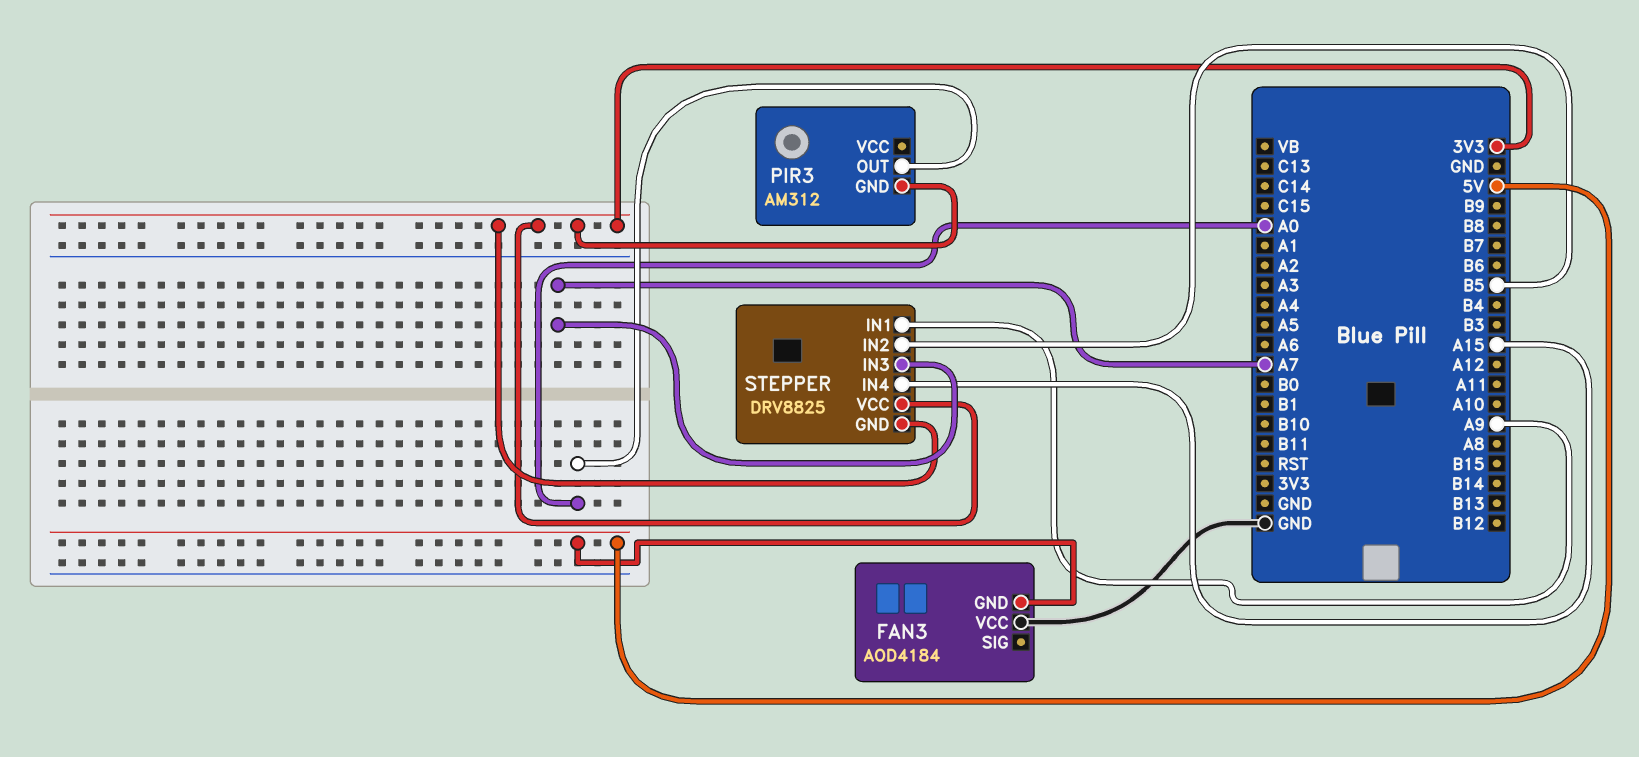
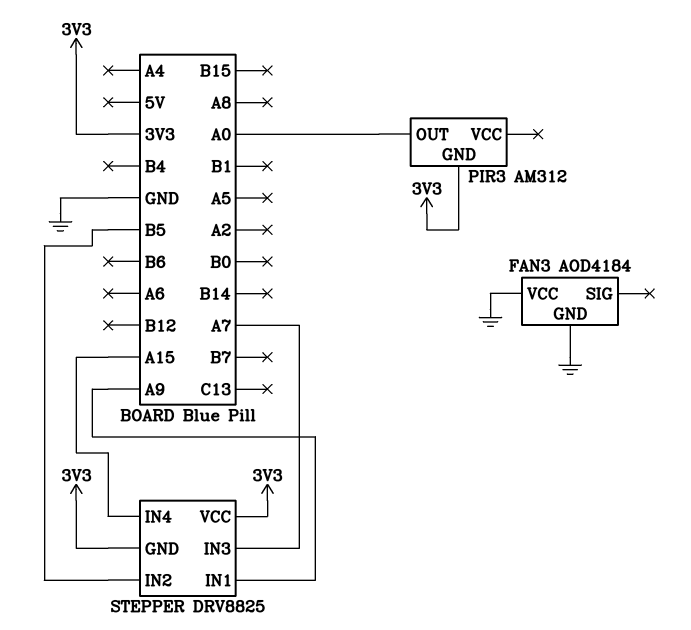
FAN3 pin GND: 5V -> GND

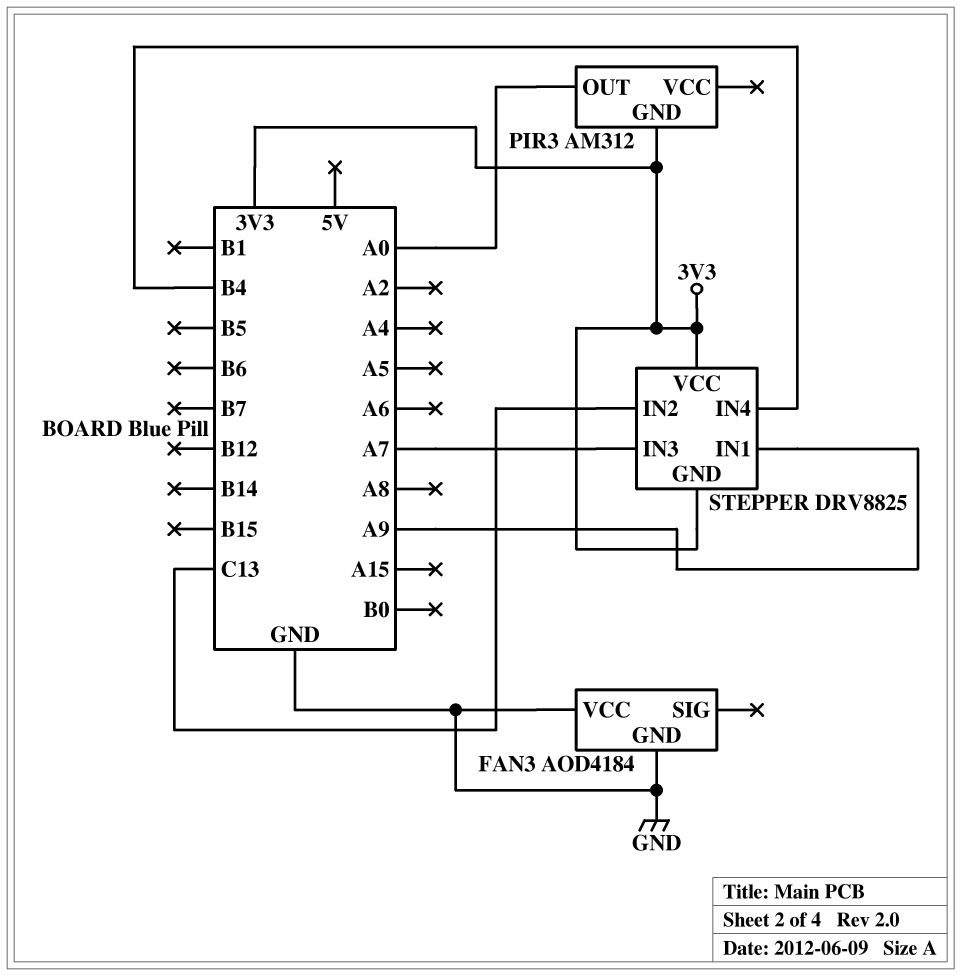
STEPPER pin IN2: B5 -> C13
STEPPER pin IN4: A15 -> B4

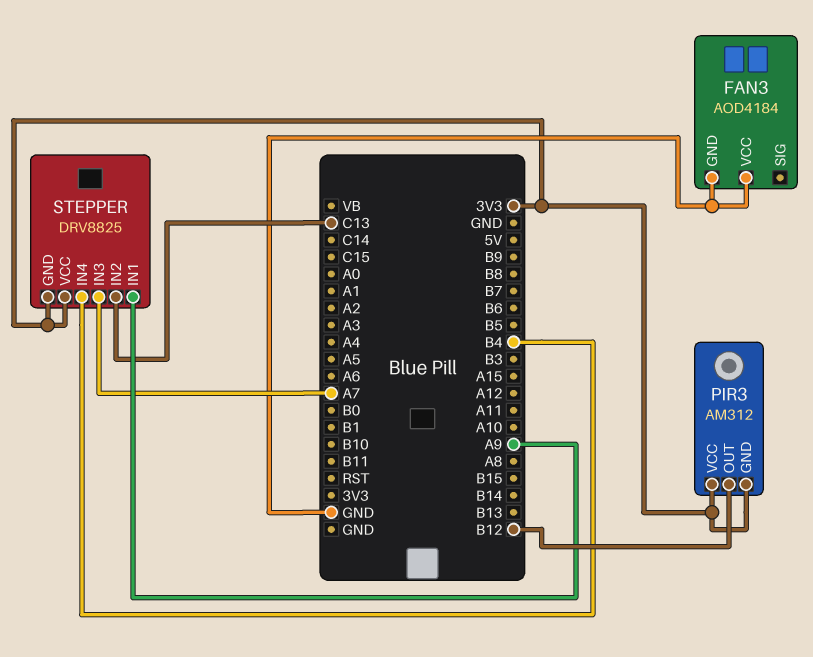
PIR3 pin OUT: A0 -> B12
PIR3 pin VCC: none -> 3V3

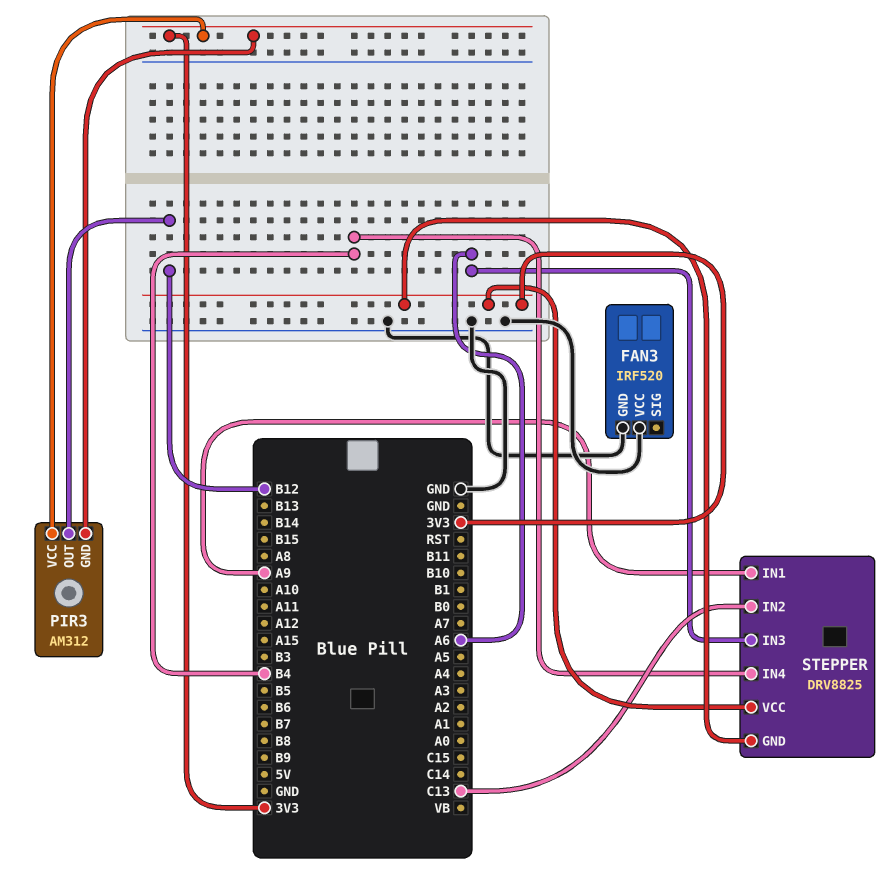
FAN3: AOD4184 -> IRF520
STEPPER pin IN3: A7 -> A6

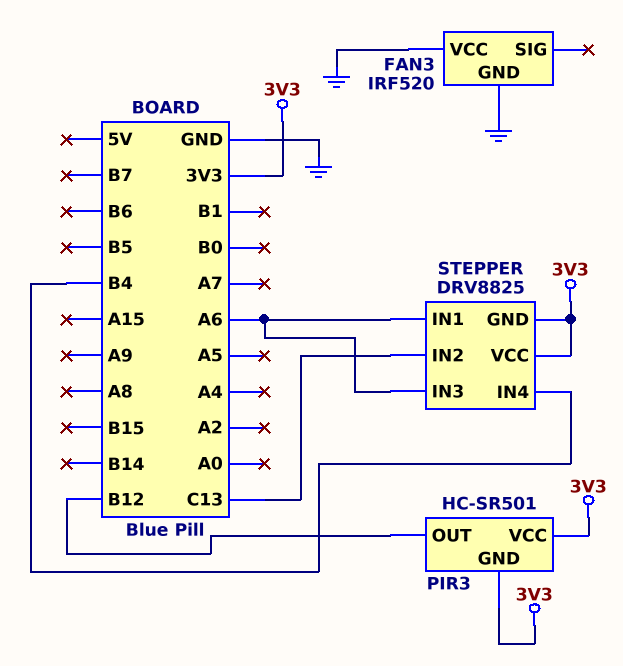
PIR3: AM312 -> HC-SR501
STEPPER pin IN1: A9 -> A6

